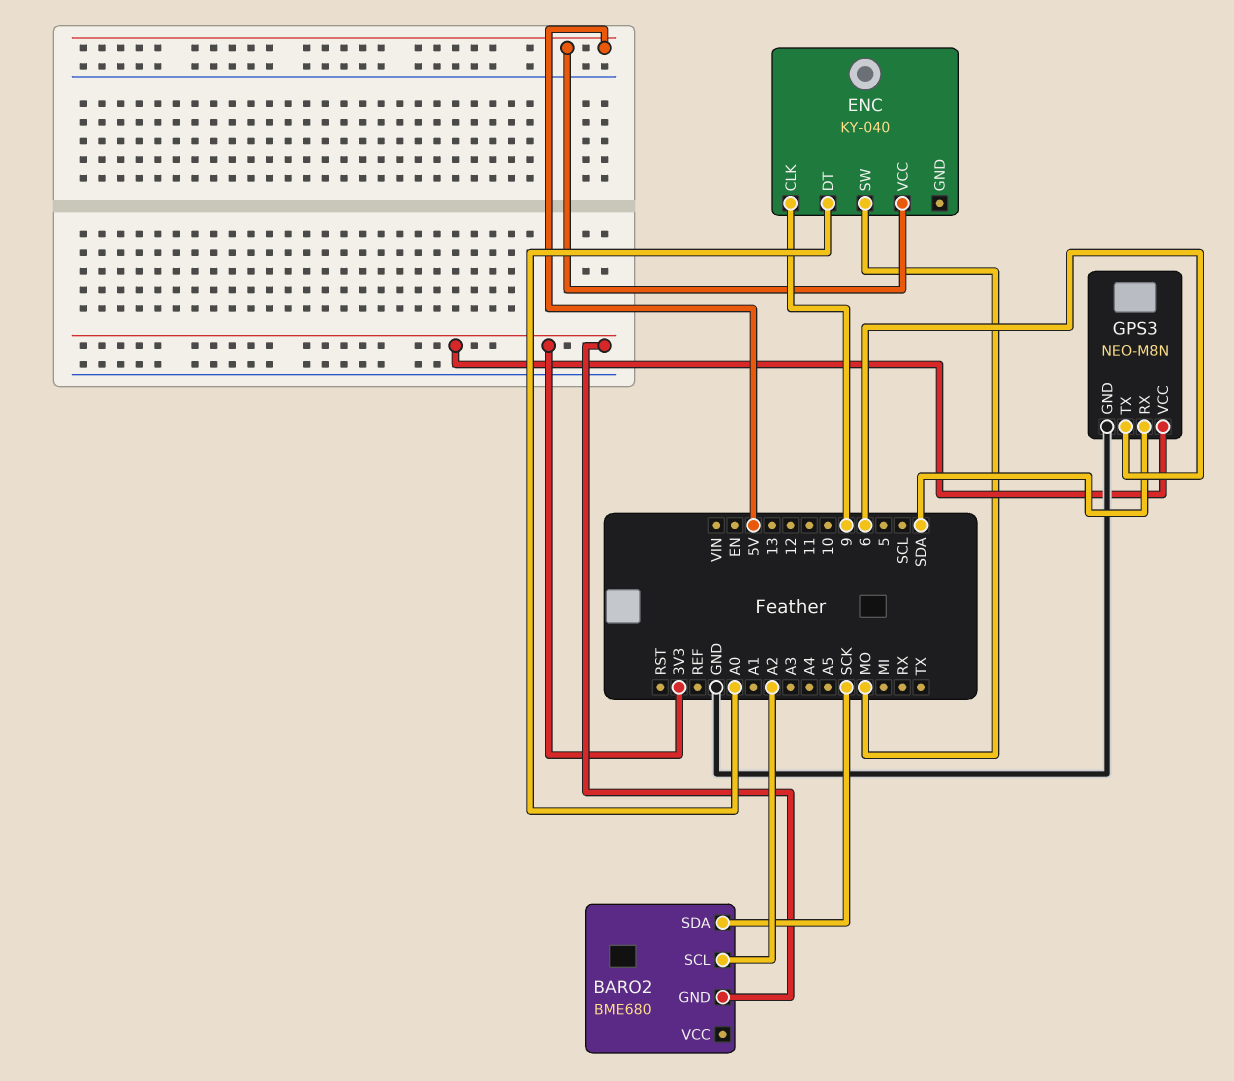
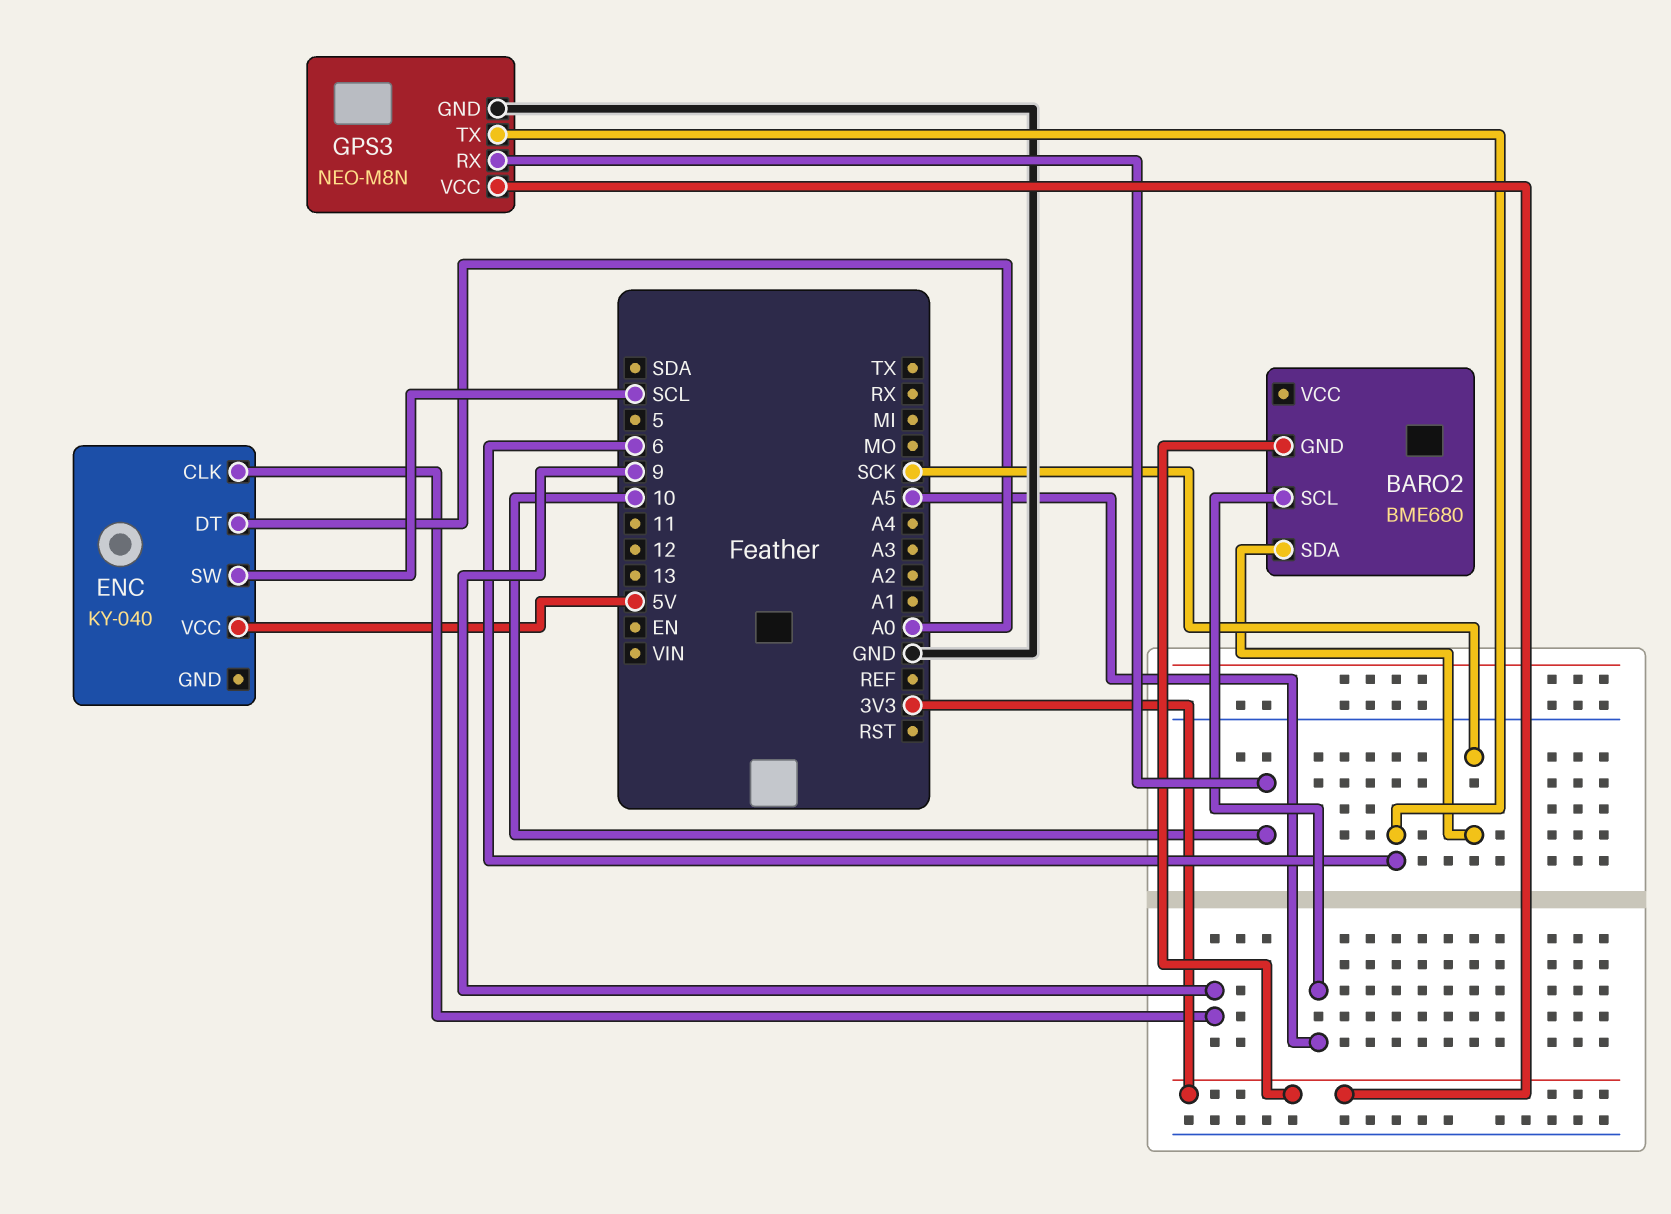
BARO2 pin SCL: A2 -> A5
ENC pin SW: MO -> SCL
GPS3 pin RX: SDA -> 10

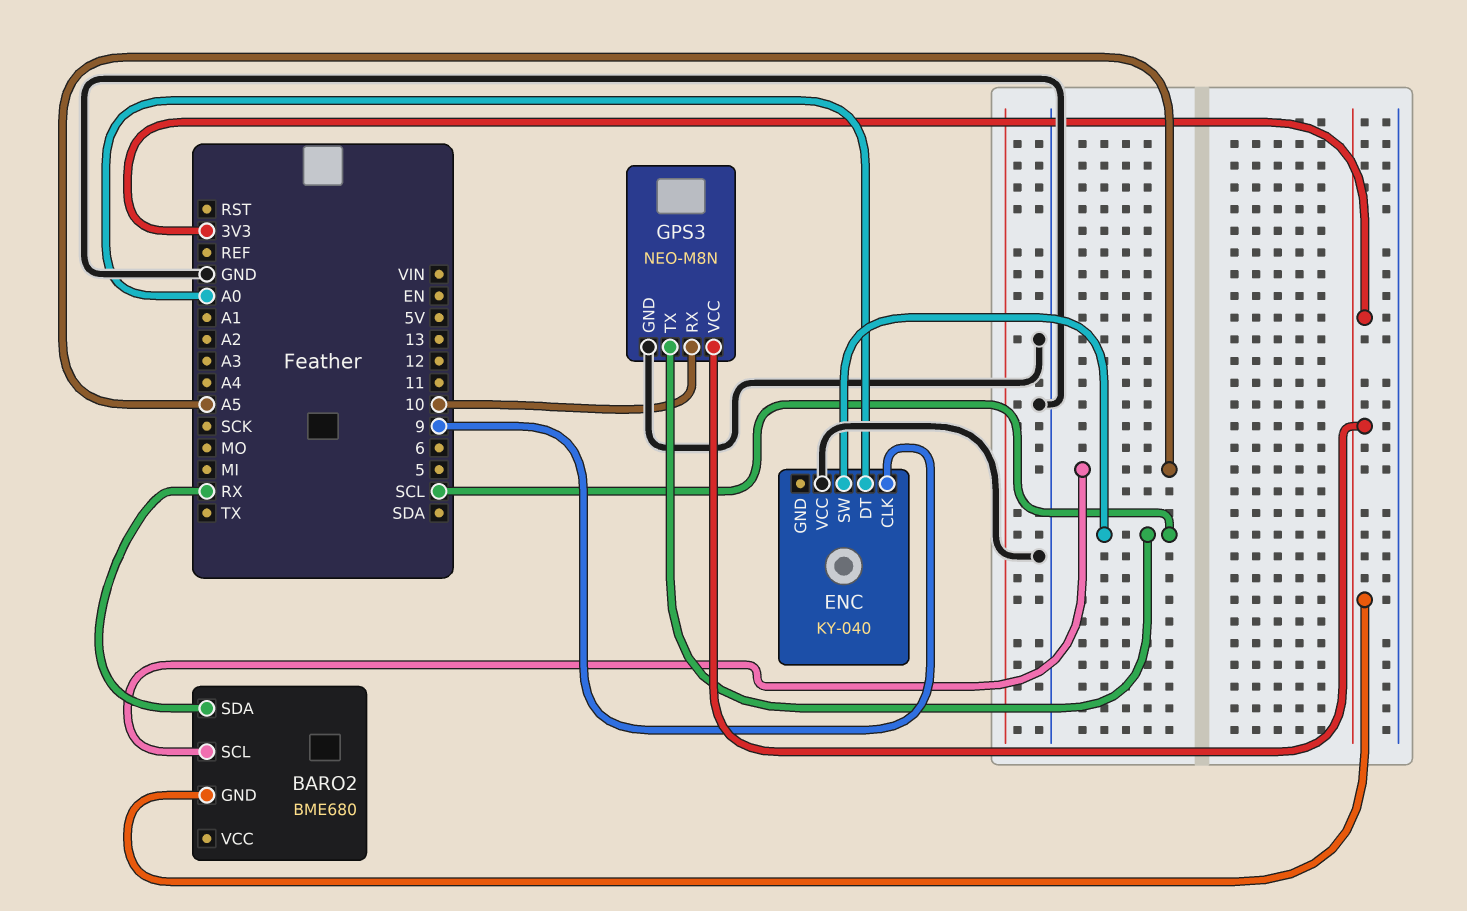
BARO2 pin SDA: SCK -> RX
ENC pin VCC: 5V -> GND
GPS3 pin TX: 6 -> SCL

